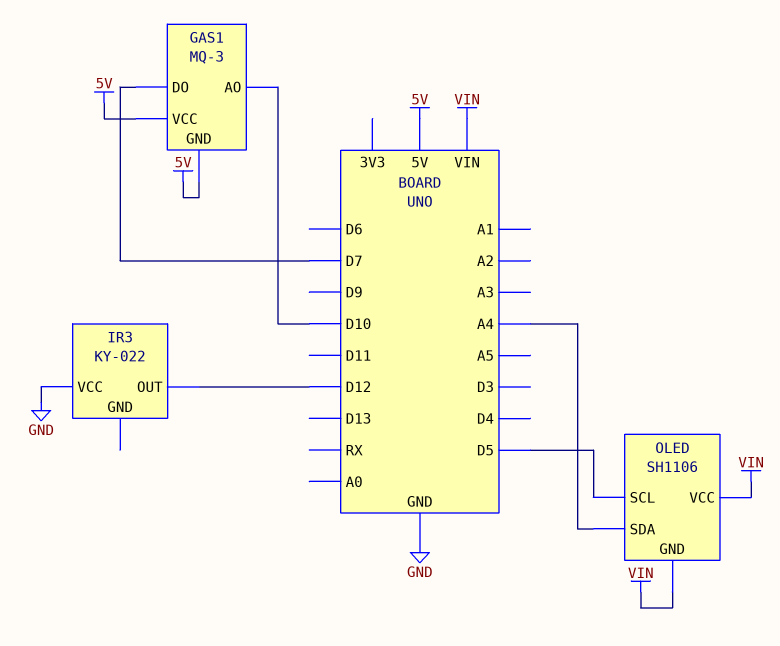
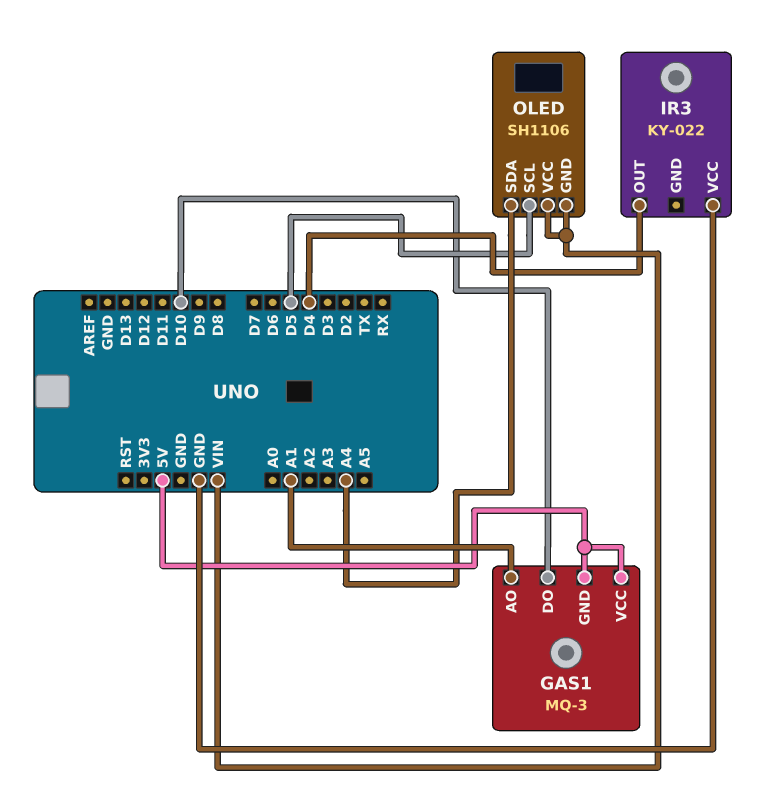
GAS1 pin AO: D10 -> A1
GAS1 pin DO: D7 -> D10
IR3 pin OUT: D12 -> D4

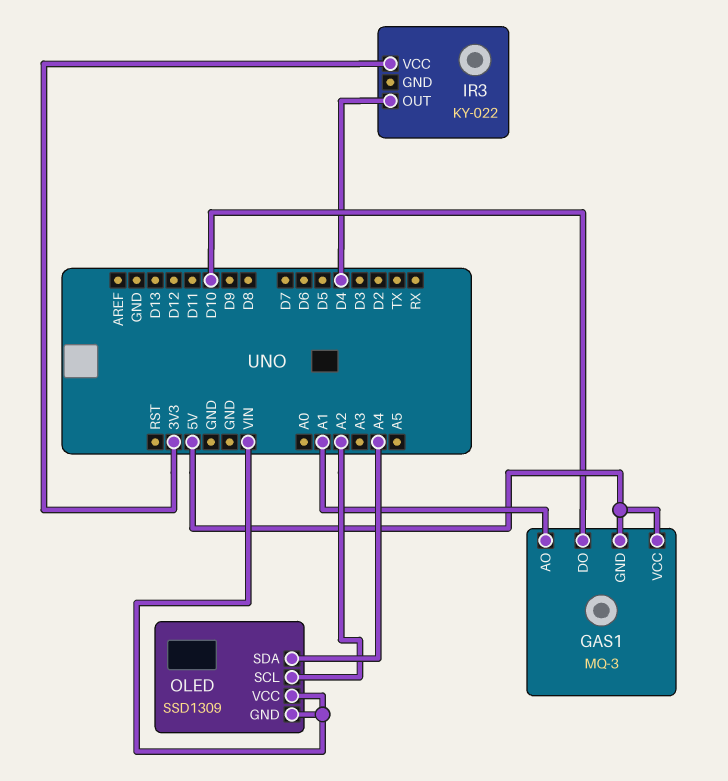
IR3 pin VCC: GND -> 3V3
OLED: SH1106 -> SSD1309
OLED pin SCL: D5 -> A2

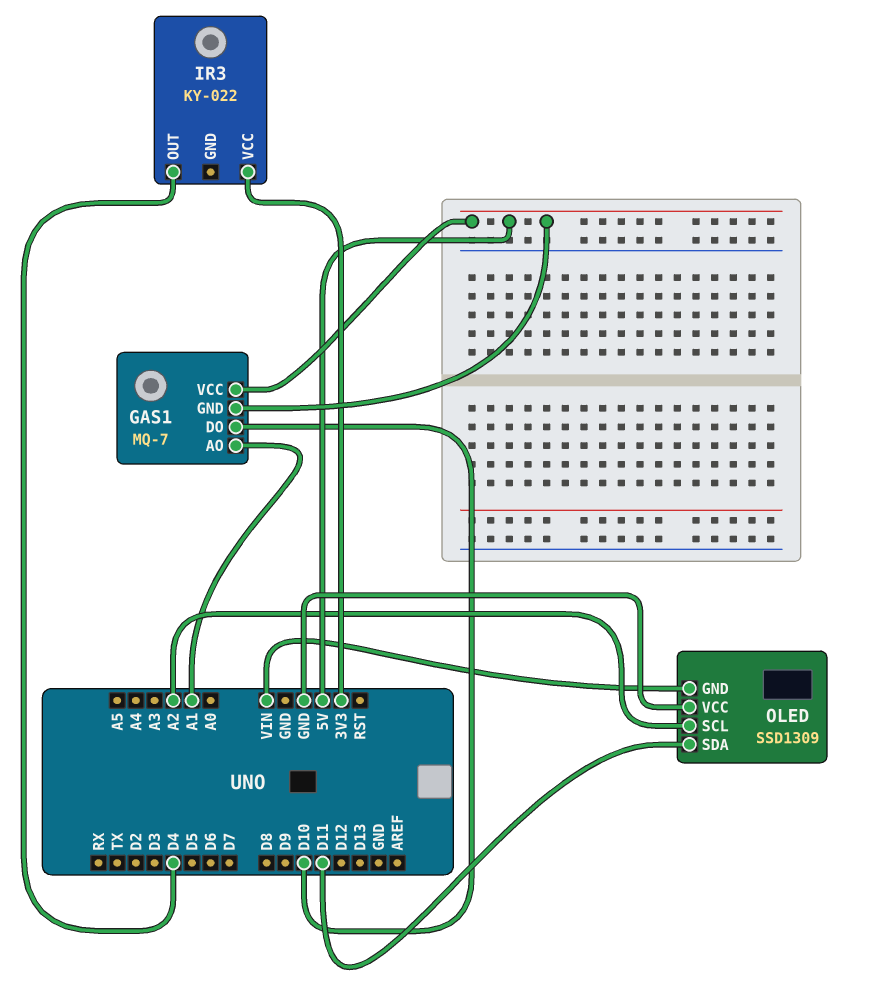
GAS1: MQ-3 -> MQ-7
OLED pin SDA: A4 -> D11
OLED pin VCC: VIN -> GND

